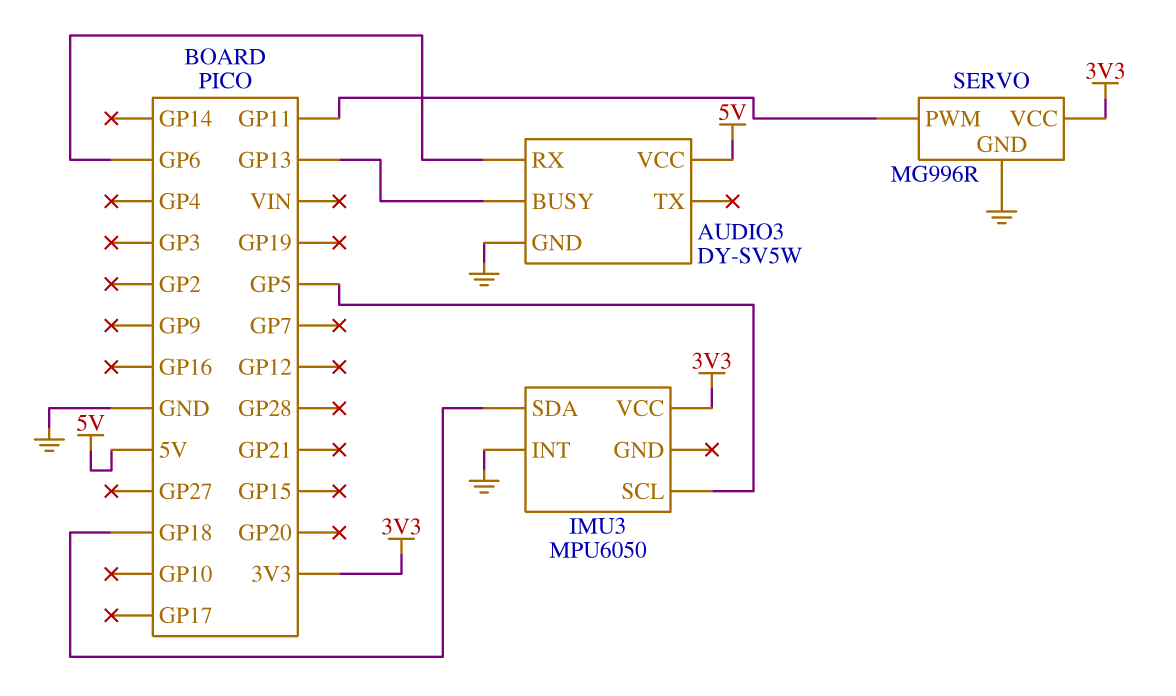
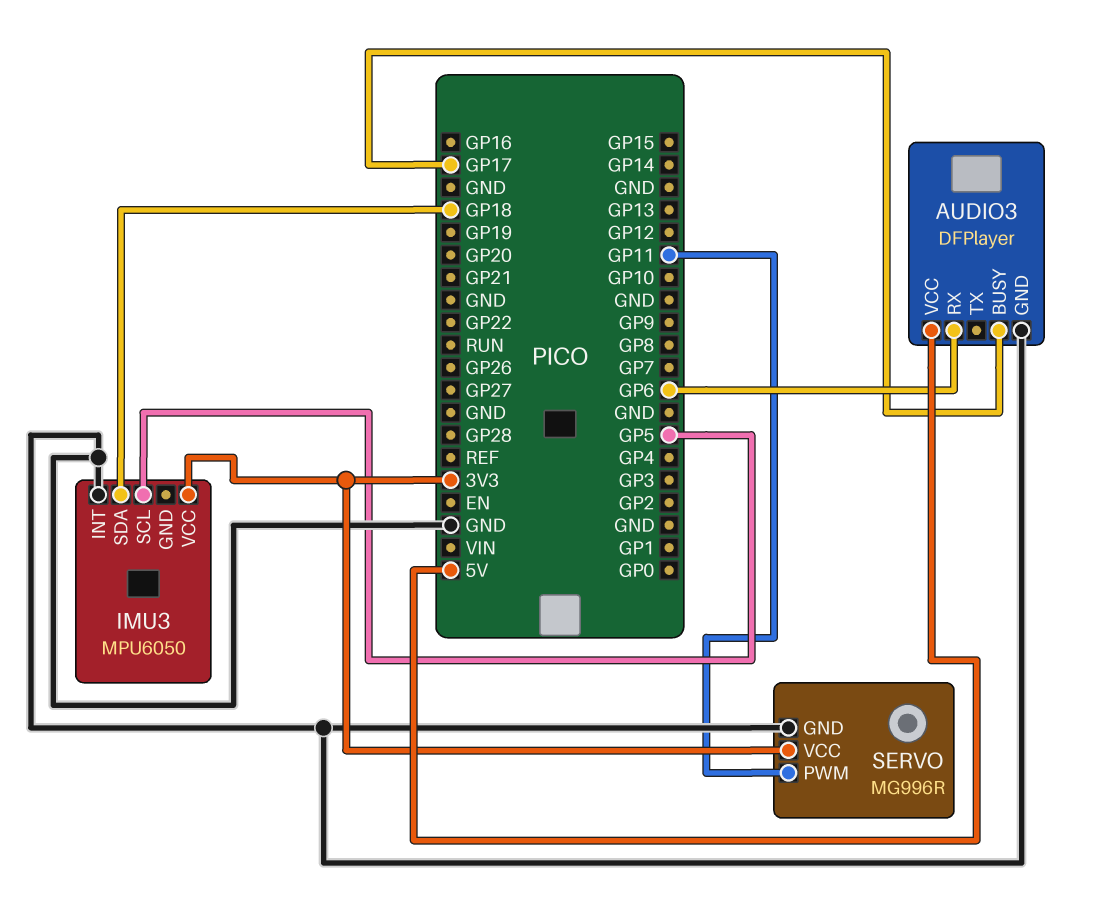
AUDIO3: DY-SV5W -> DFPlayer
AUDIO3 pin BUSY: GP13 -> GP17

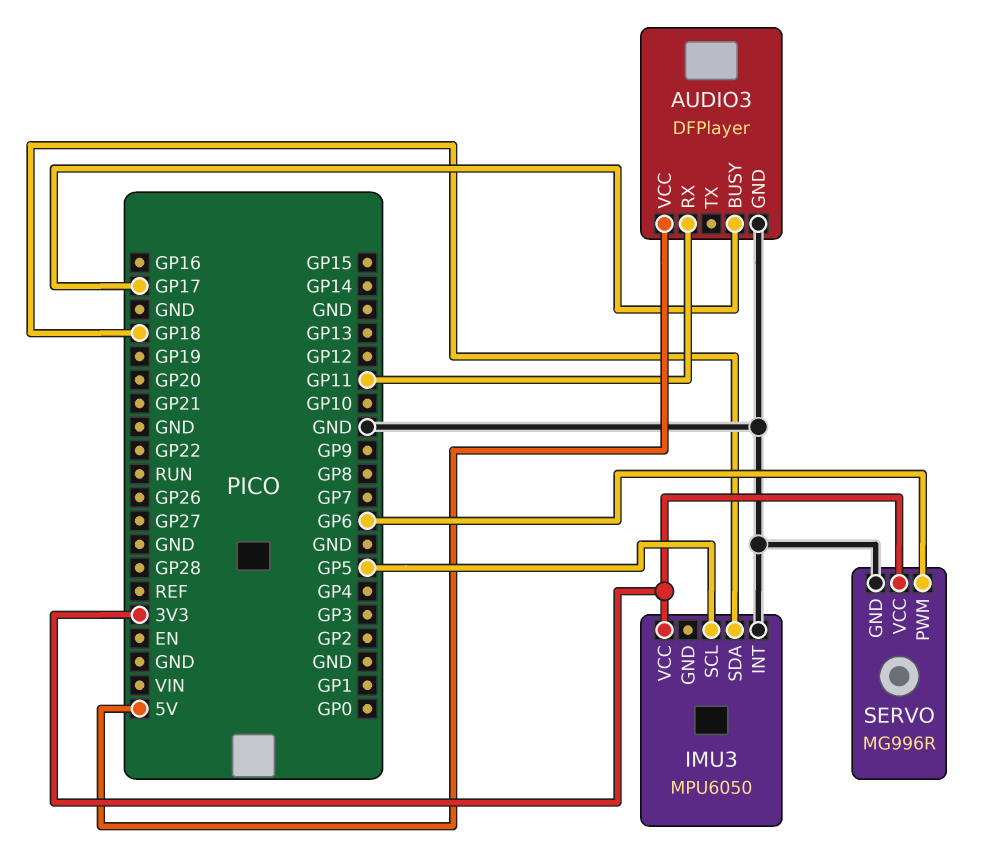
AUDIO3 pin RX: GP6 -> GP11
SERVO pin PWM: GP11 -> GP6

